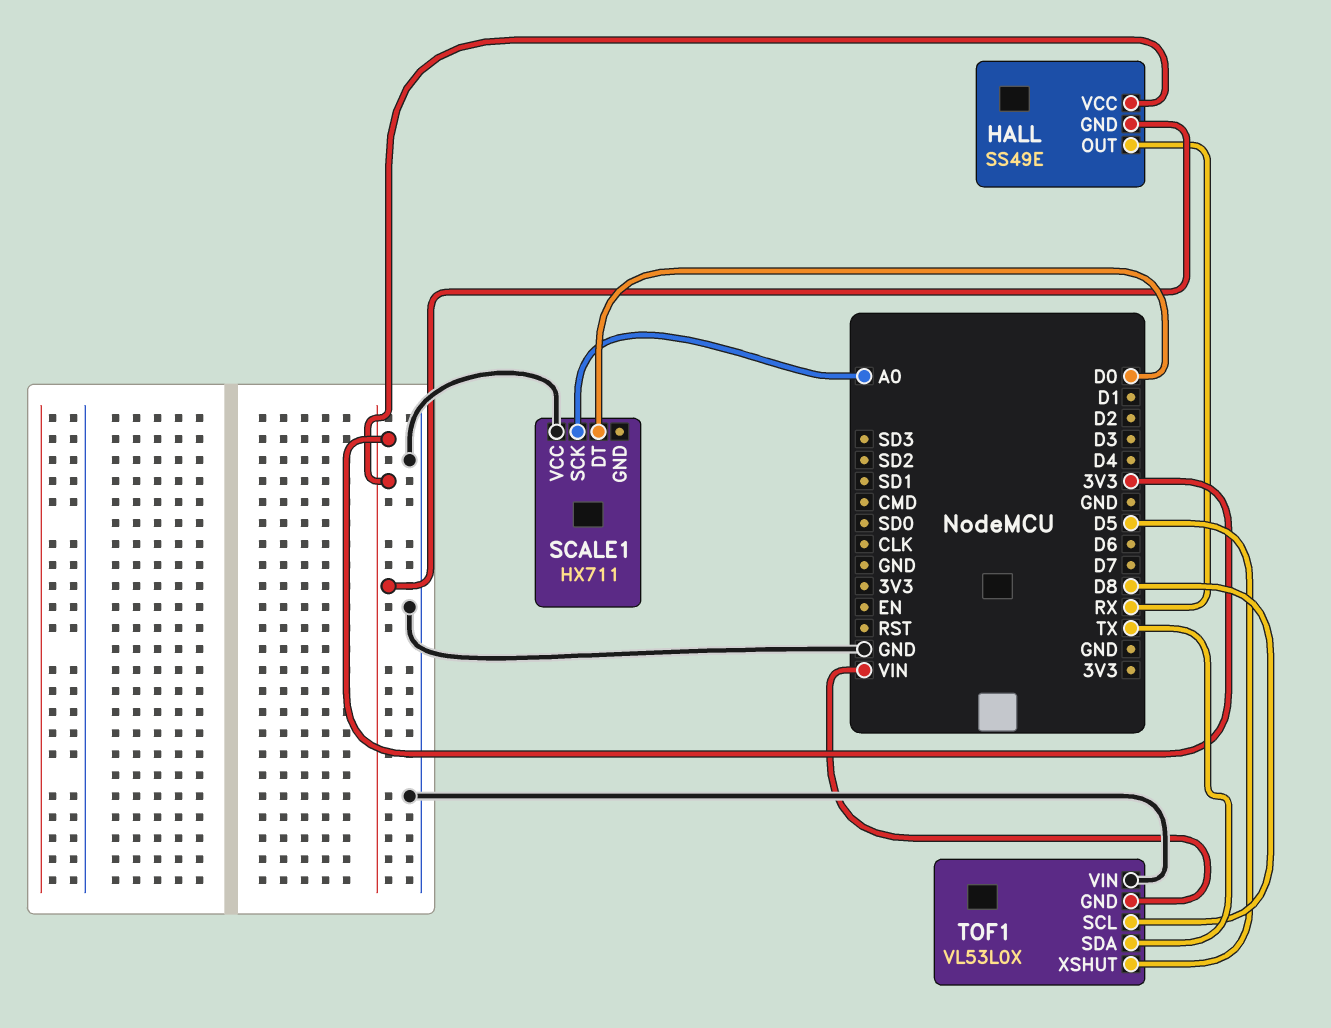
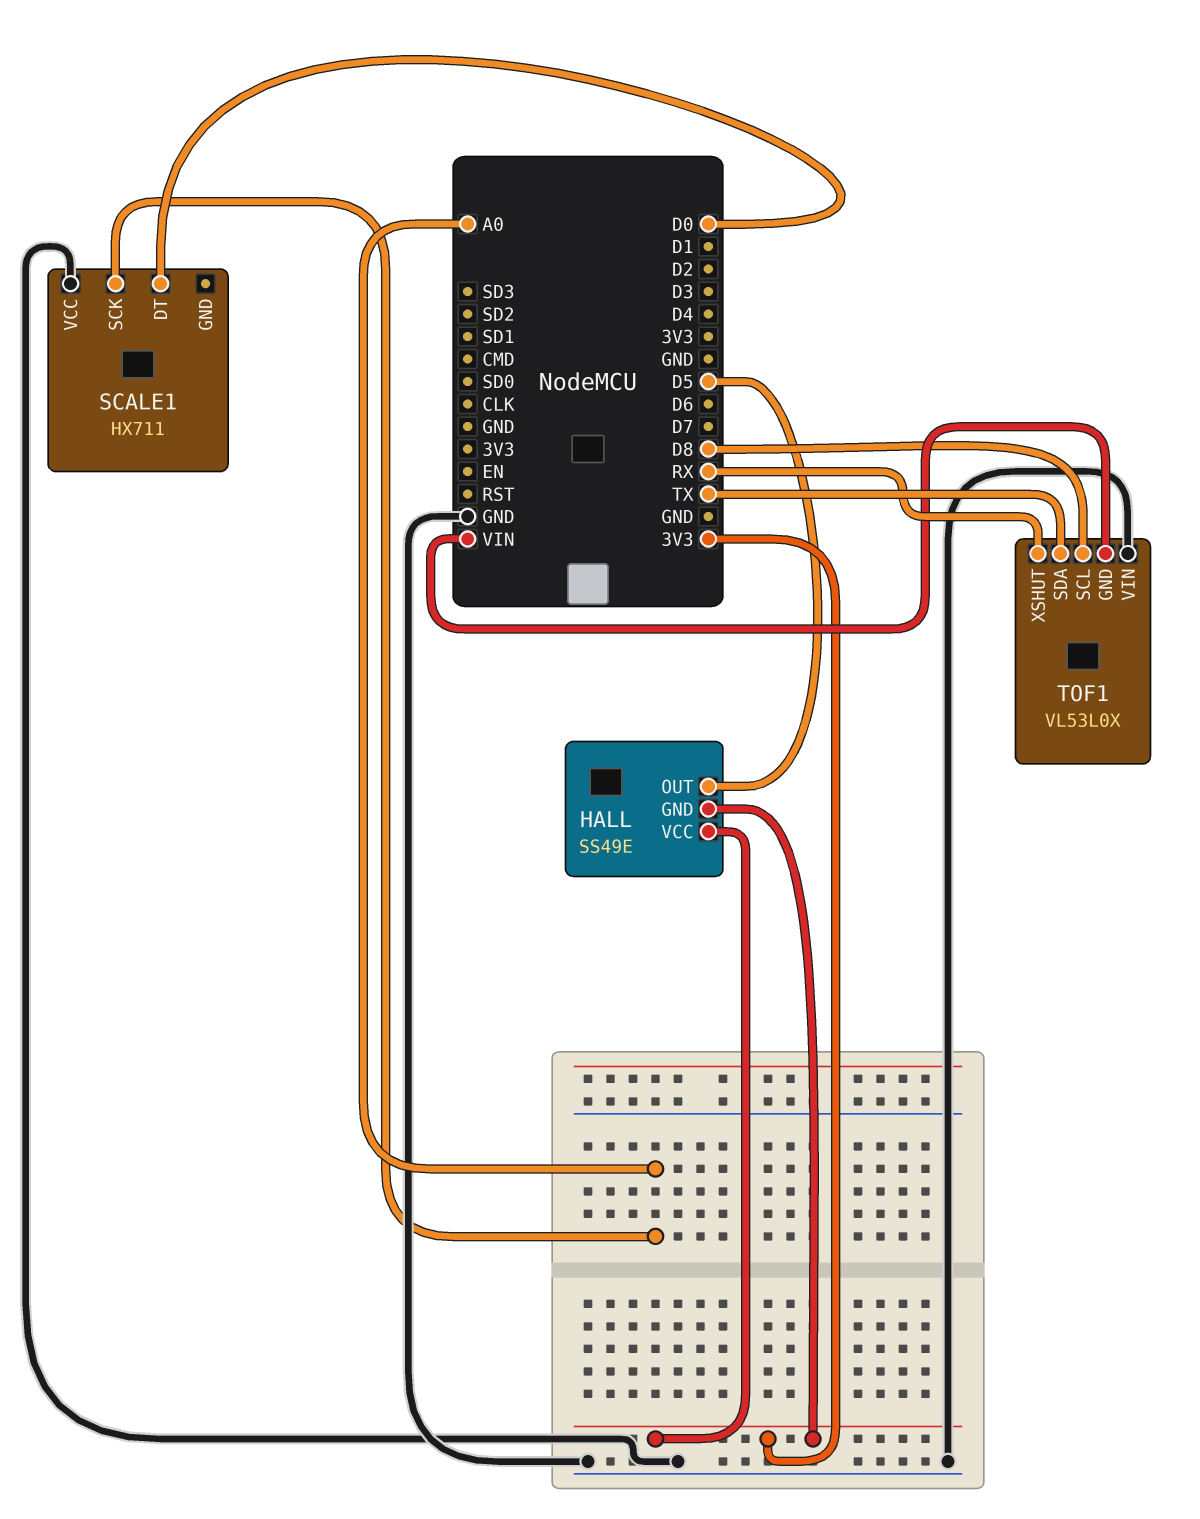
HALL pin OUT: RX -> D5
TOF1 pin XSHUT: D5 -> RX

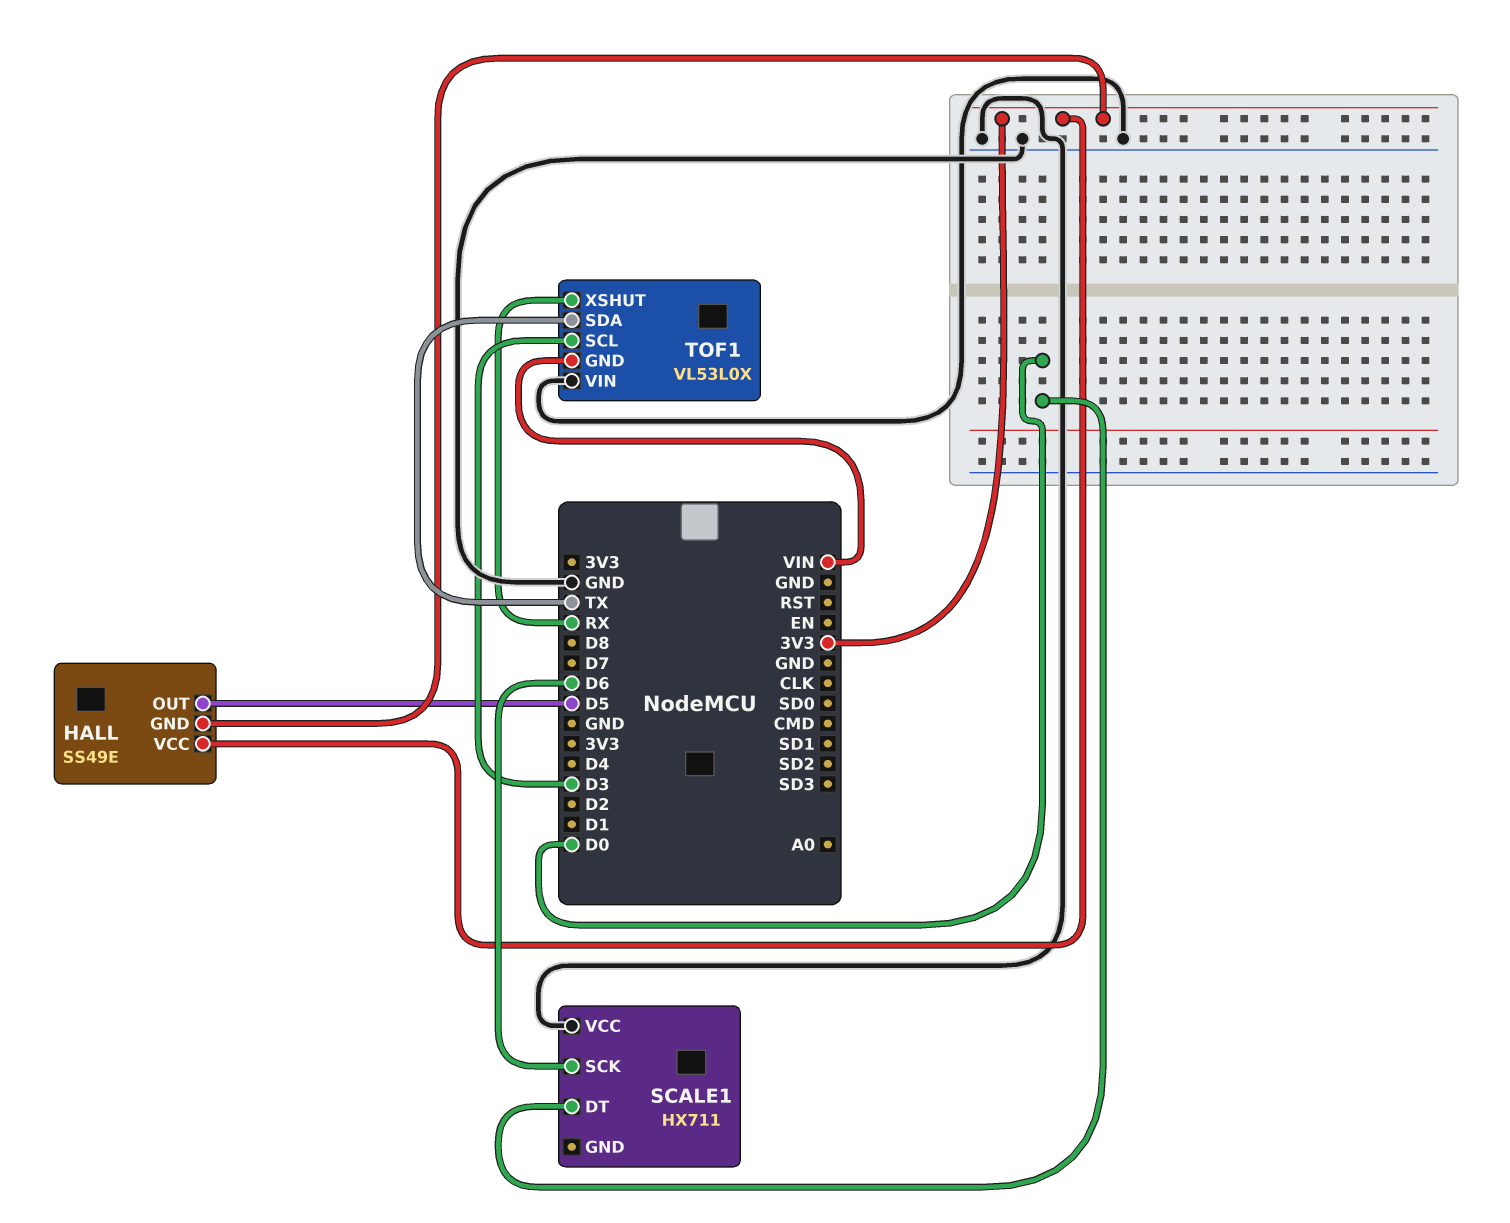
SCALE1 pin SCK: A0 -> D6
TOF1 pin SCL: D8 -> D3

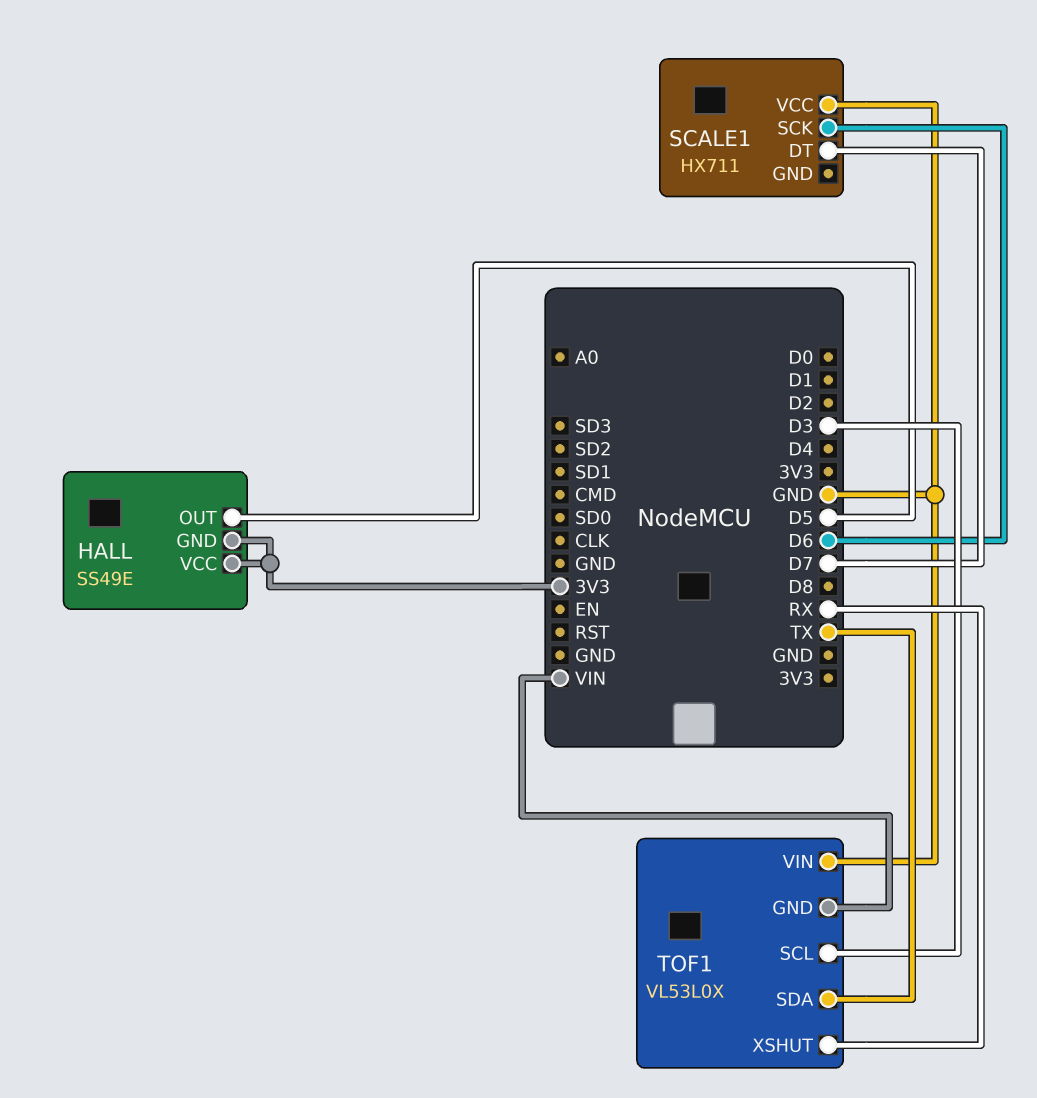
SCALE1 pin DT: D0 -> D7

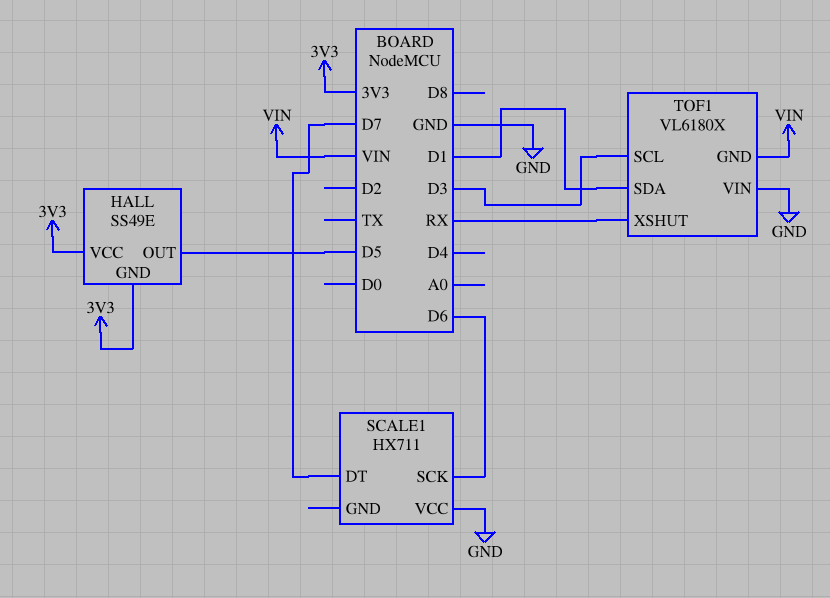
TOF1: VL53L0X -> VL6180X
TOF1 pin SDA: TX -> D1

